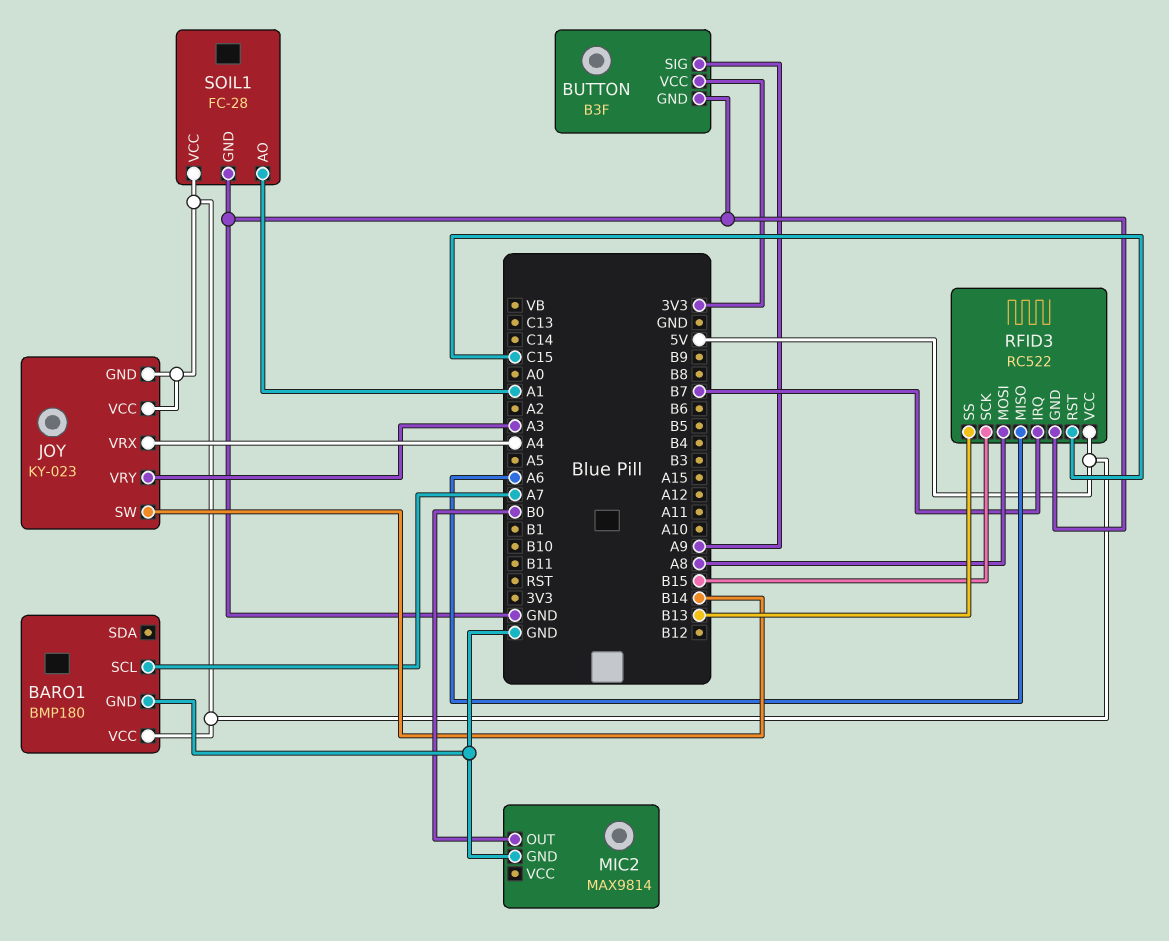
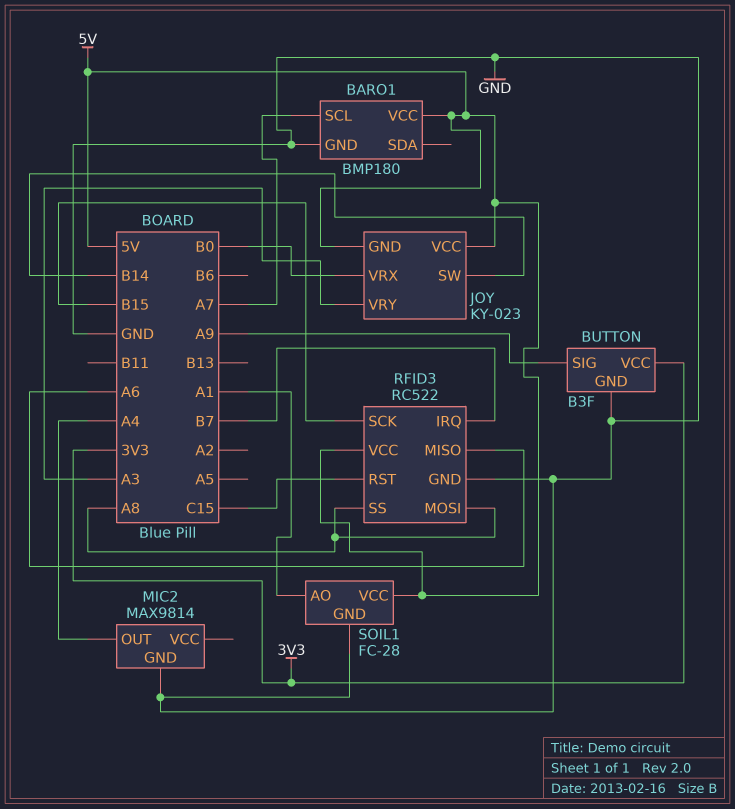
JOY pin VRX: A4 -> B0
MIC2 pin OUT: B0 -> A4
RFID3 pin SS: B13 -> A8

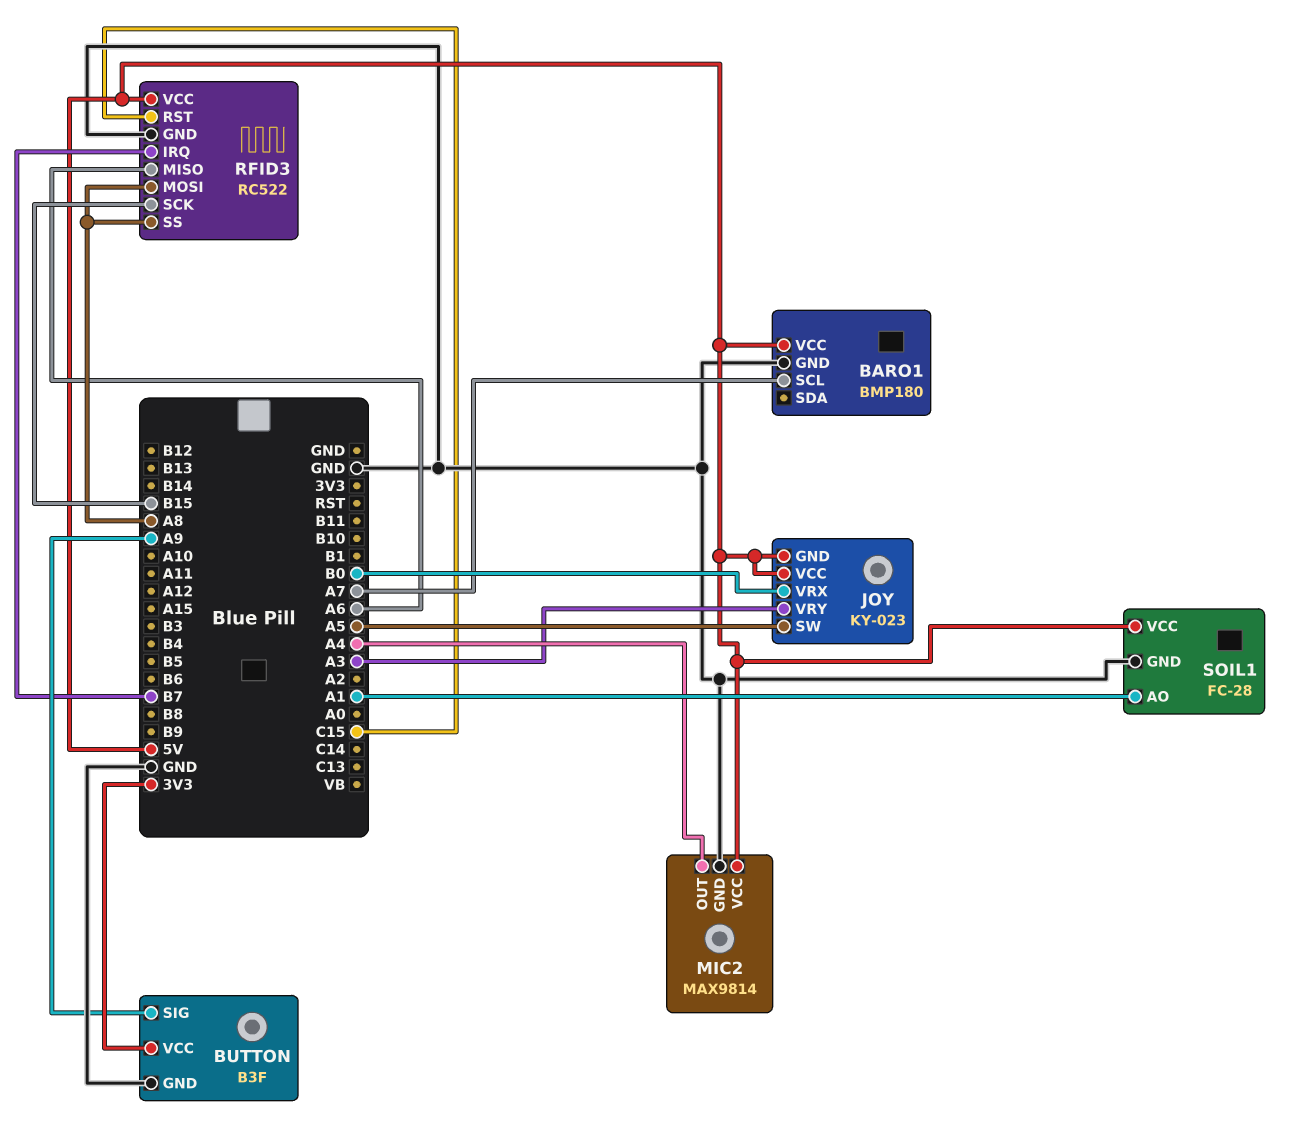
JOY pin SW: B14 -> A5
MIC2 pin VCC: none -> 5V

